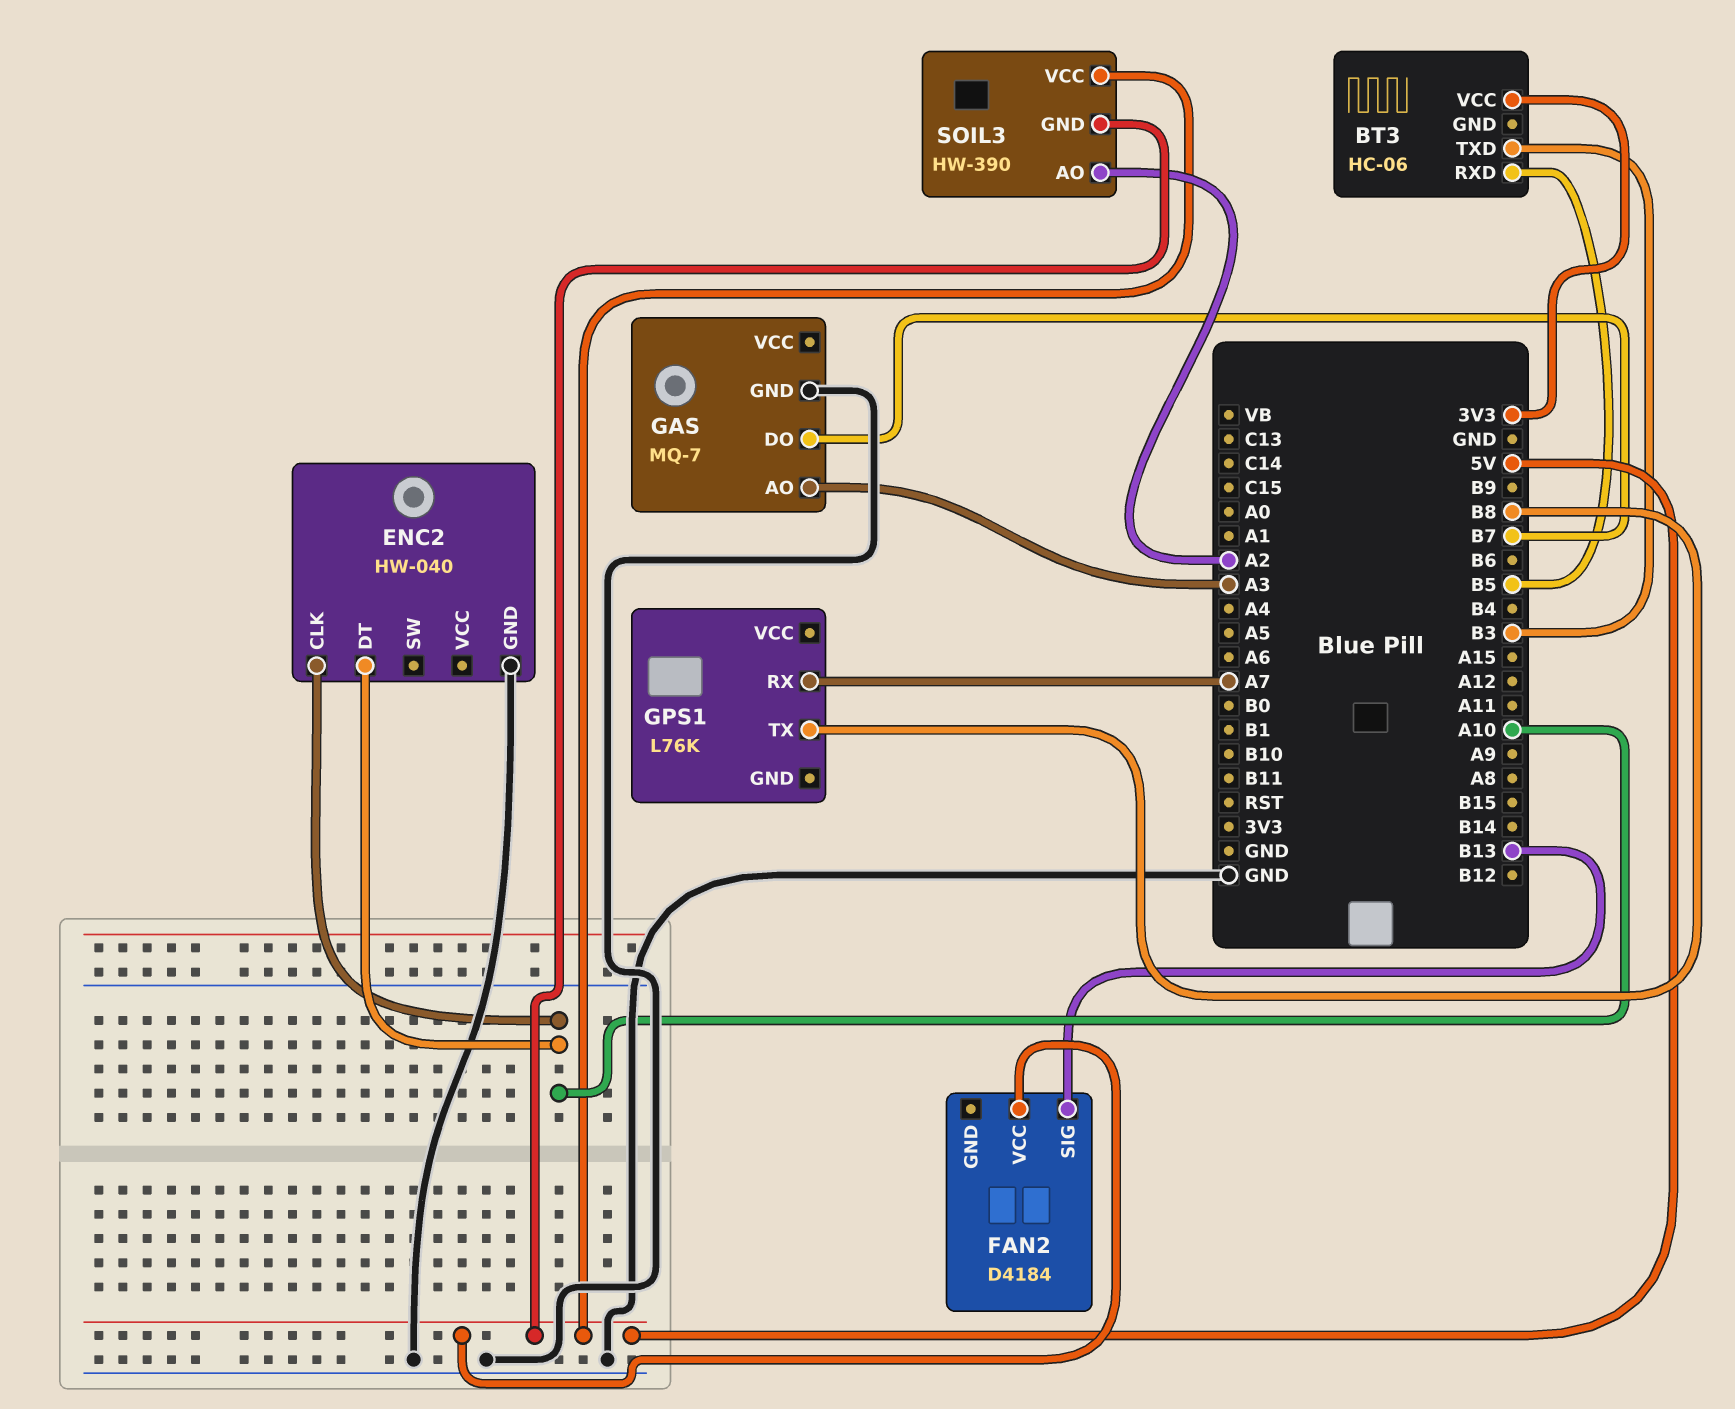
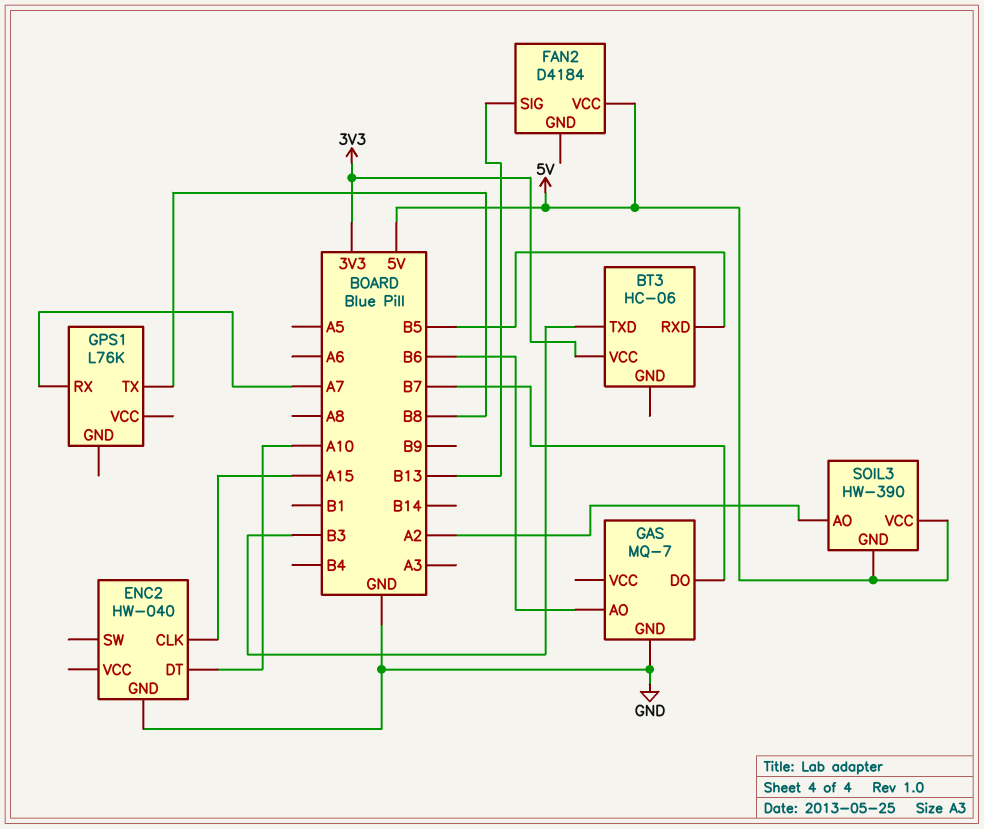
ENC2 pin CLK: A10 -> A15
GAS pin AO: A3 -> B6

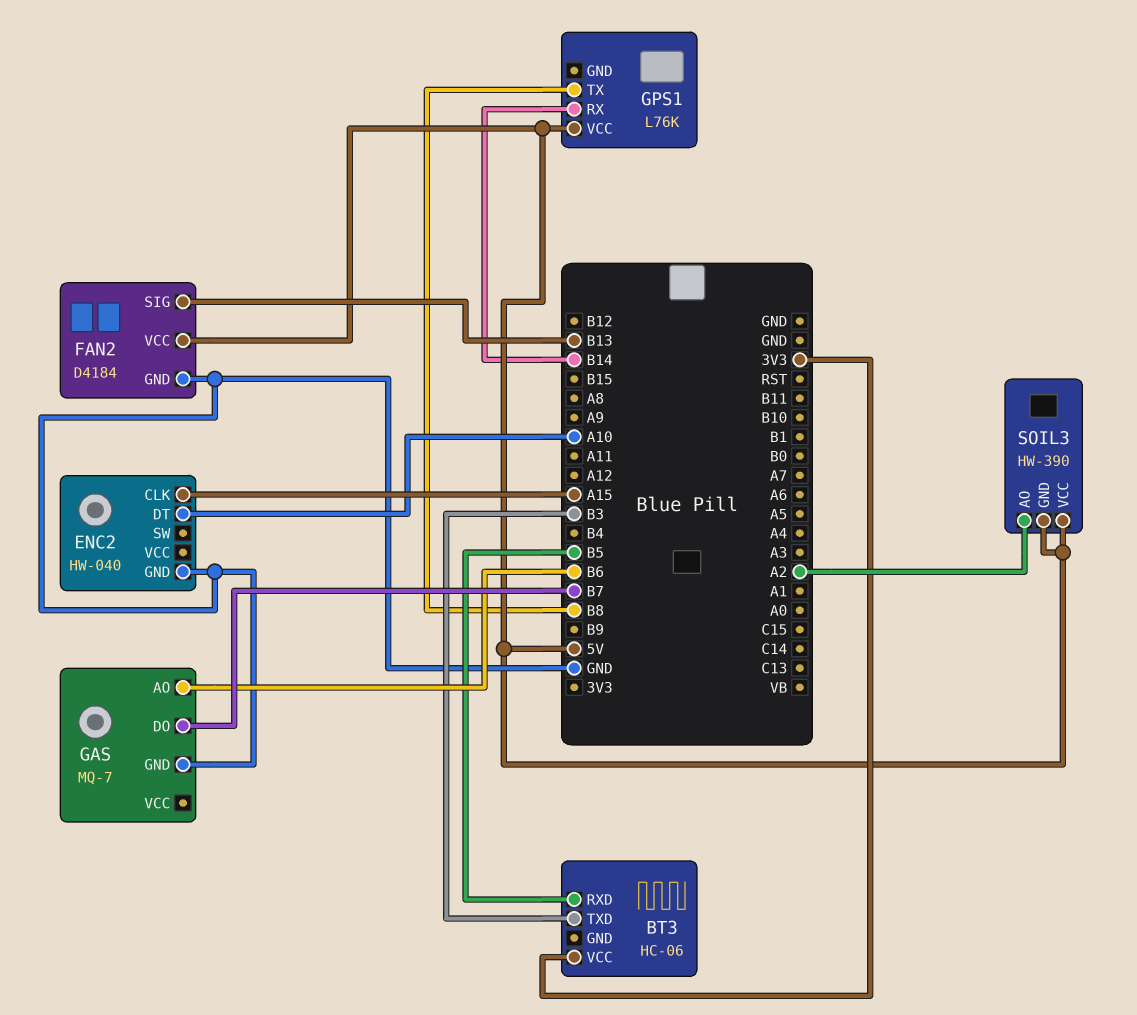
FAN2 pin GND: none -> GND
GPS1 pin RX: A7 -> B14
GPS1 pin VCC: none -> 5V

